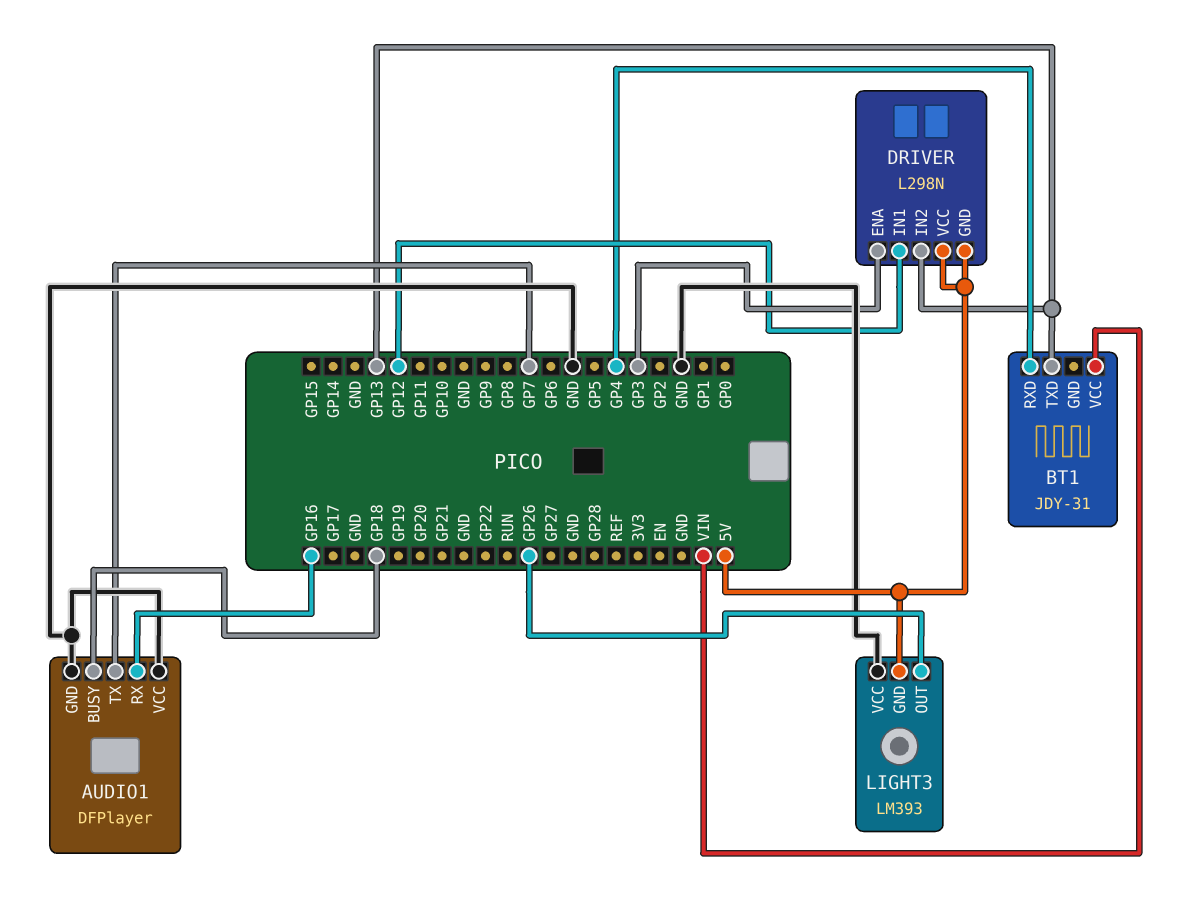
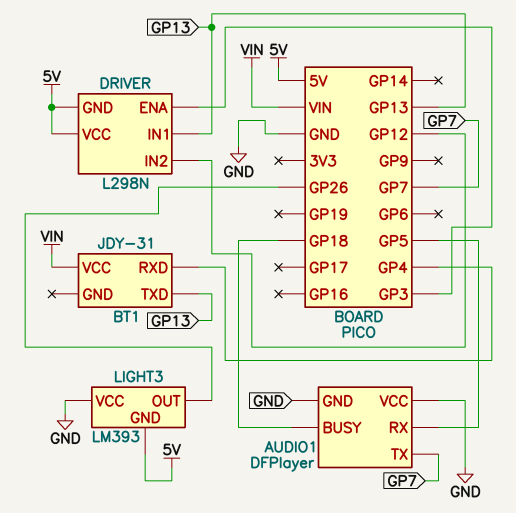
AUDIO1 pin RX: GP16 -> GP5
DRIVER pin IN1: GP12 -> GP13
DRIVER pin IN2: GP13 -> GP12

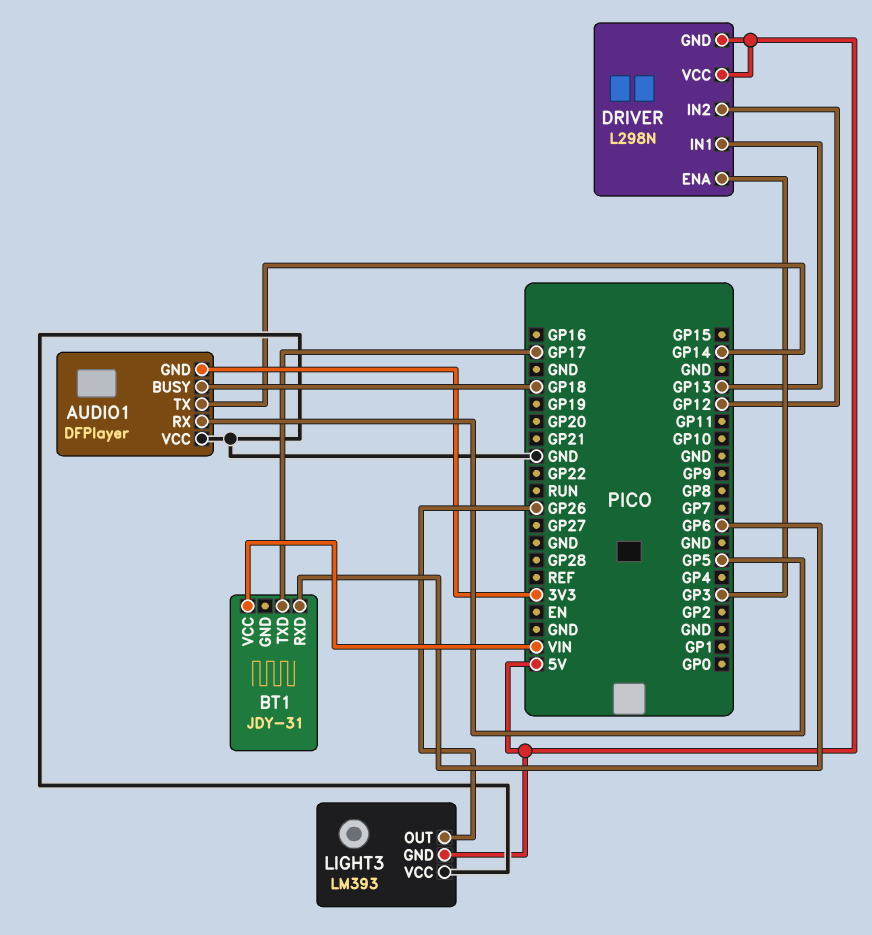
AUDIO1 pin GND: GND -> 3V3
AUDIO1 pin TX: GP7 -> GP14
BT1 pin RXD: GP4 -> GP6
BT1 pin TXD: GP13 -> GP17

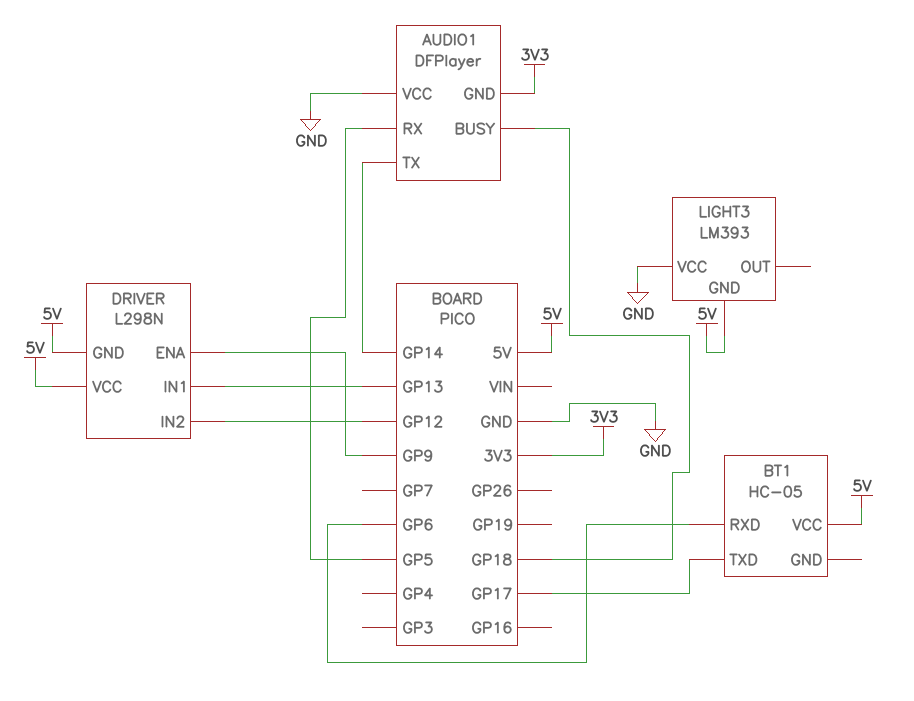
BT1: JDY-31 -> HC-05
BT1 pin VCC: VIN -> 5V
DRIVER pin ENA: GP3 -> GP9
LIGHT3 pin OUT: GP26 -> none

